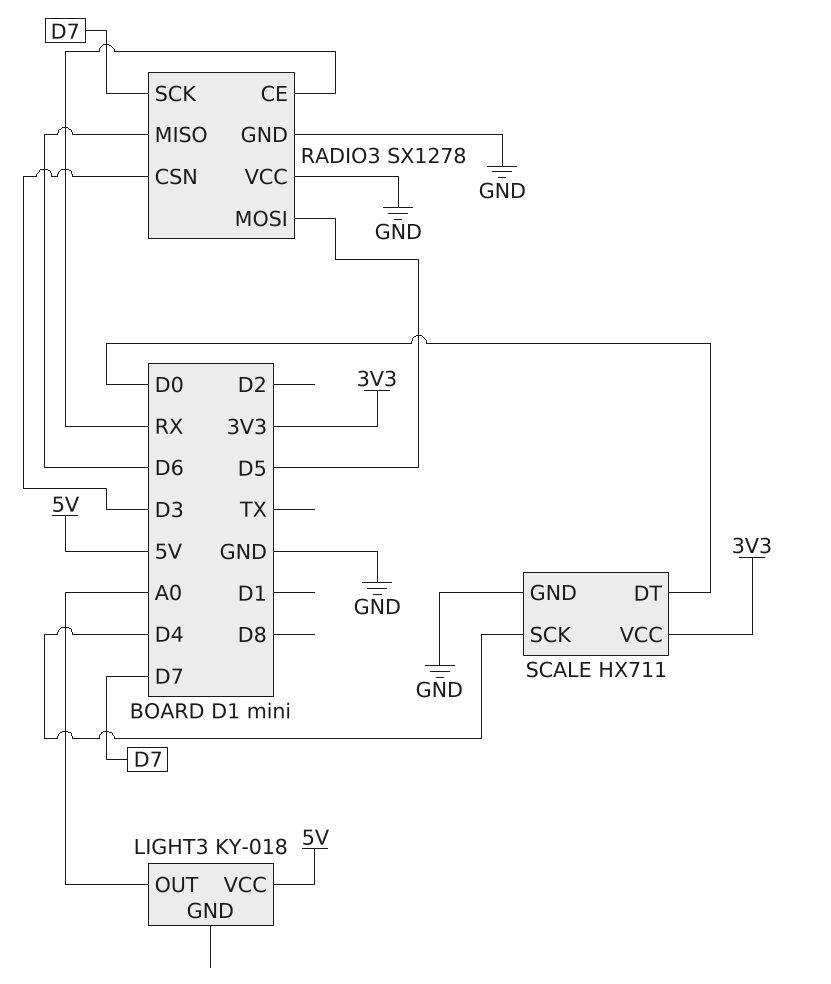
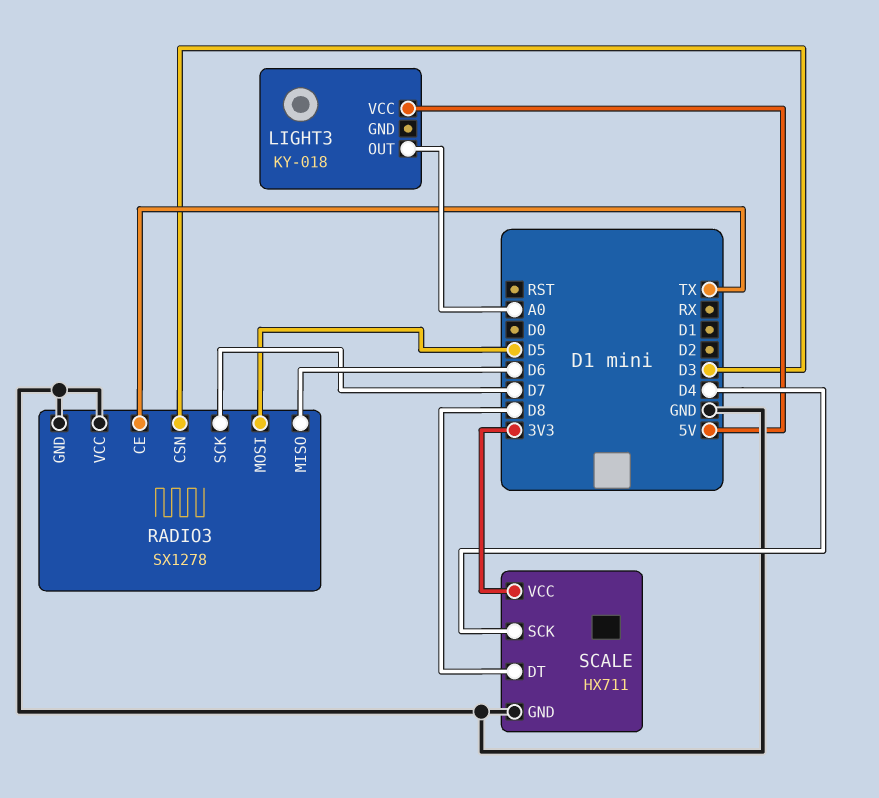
RADIO3 pin CE: RX -> TX
SCALE pin DT: D0 -> D8

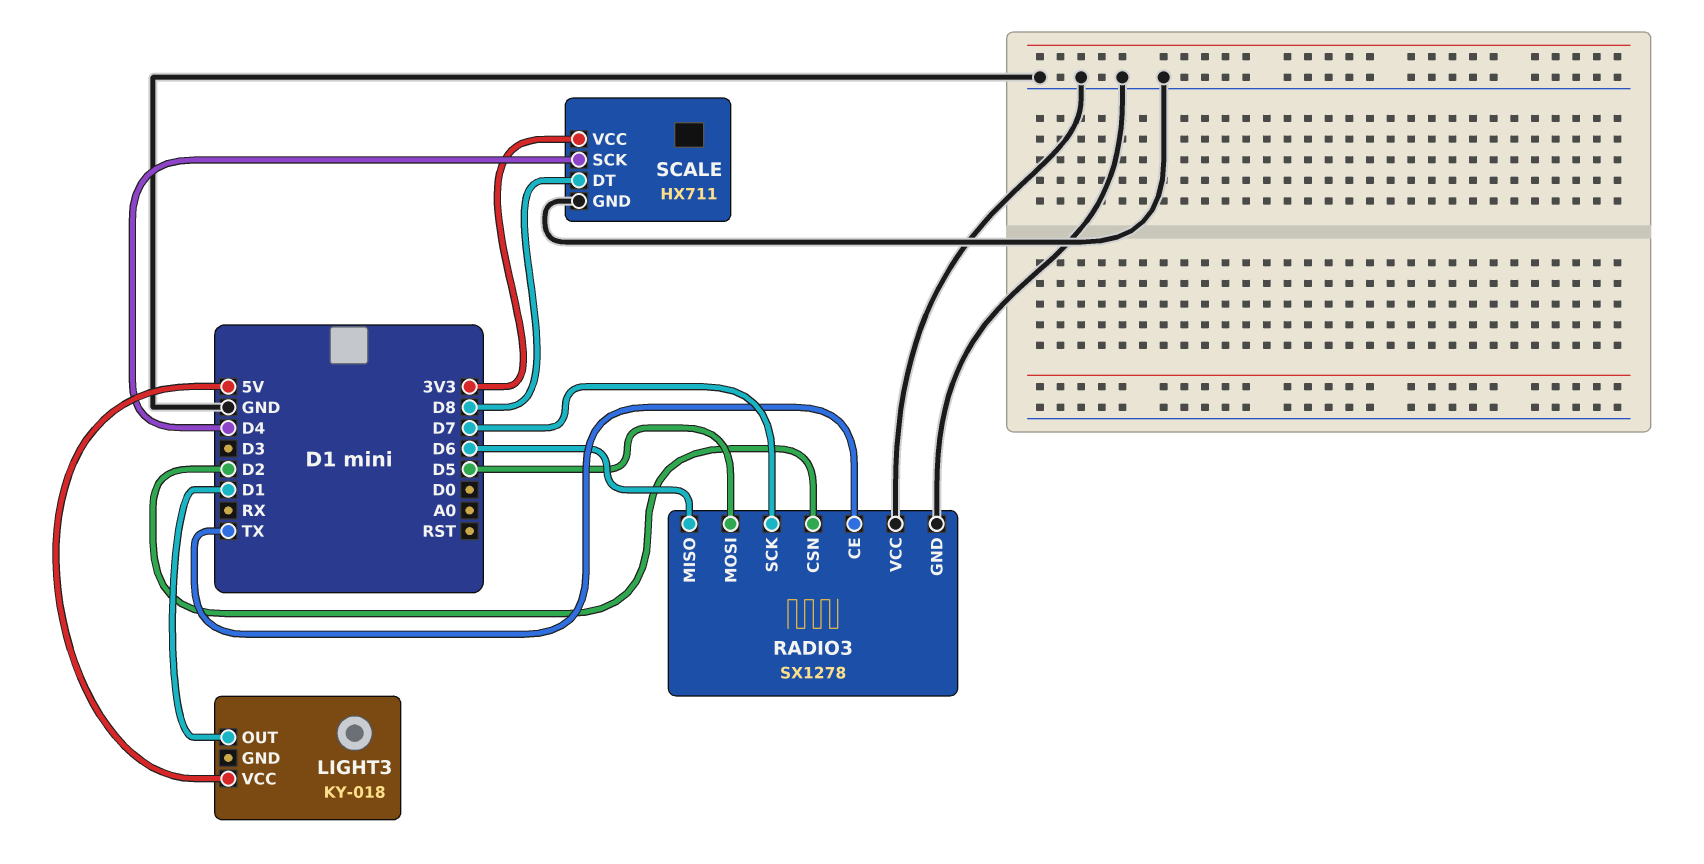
LIGHT3 pin OUT: A0 -> D1
RADIO3 pin CSN: D3 -> D2

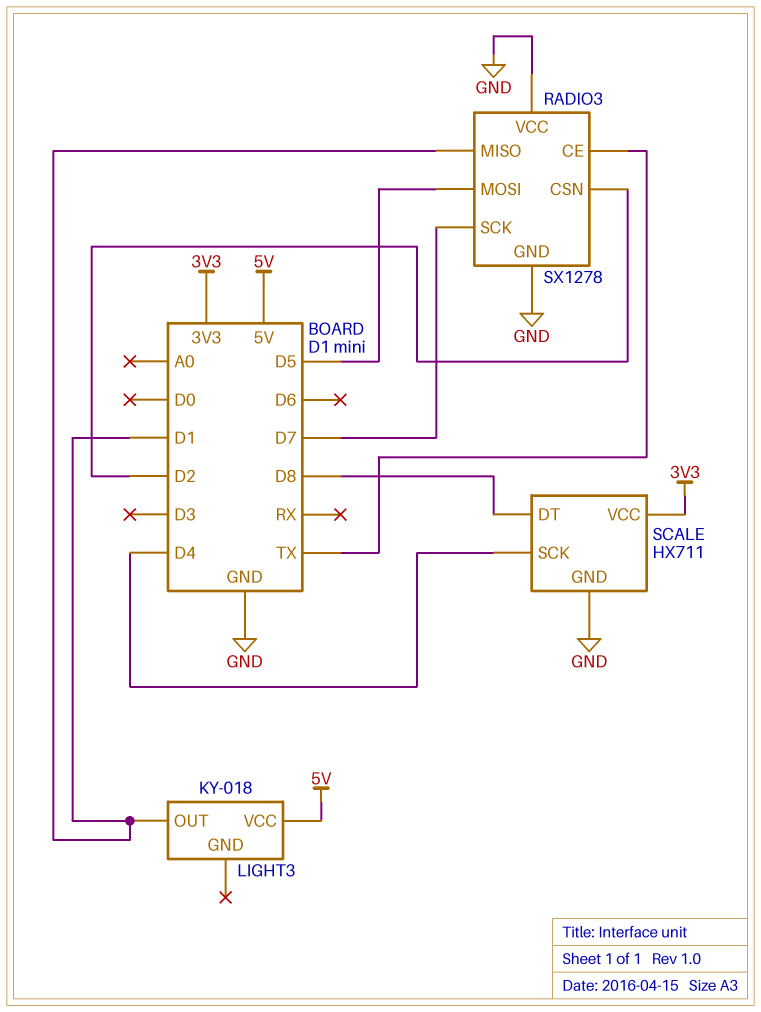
RADIO3 pin MISO: D6 -> D1

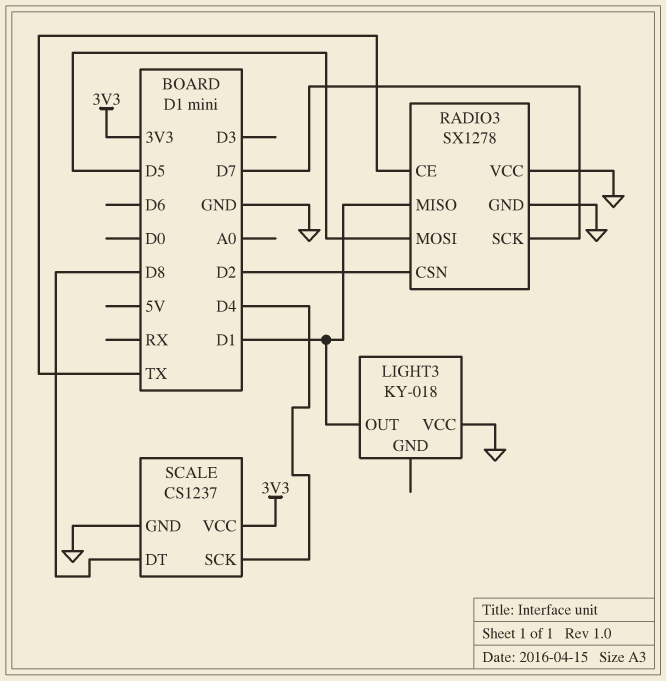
LIGHT3 pin VCC: 5V -> GND
SCALE: HX711 -> CS1237

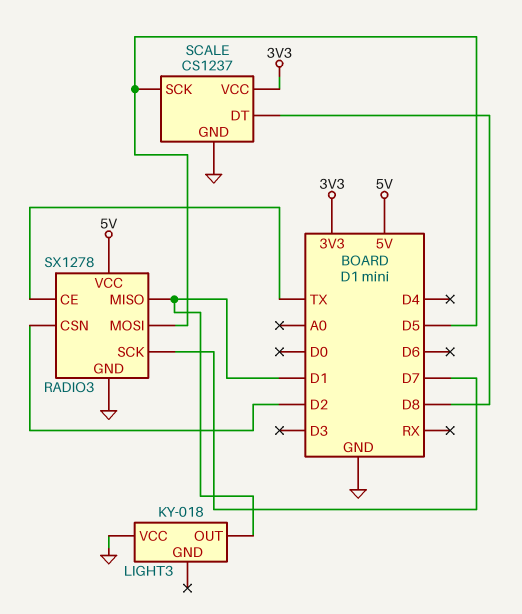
RADIO3 pin VCC: GND -> 5V
SCALE pin SCK: D4 -> D5

